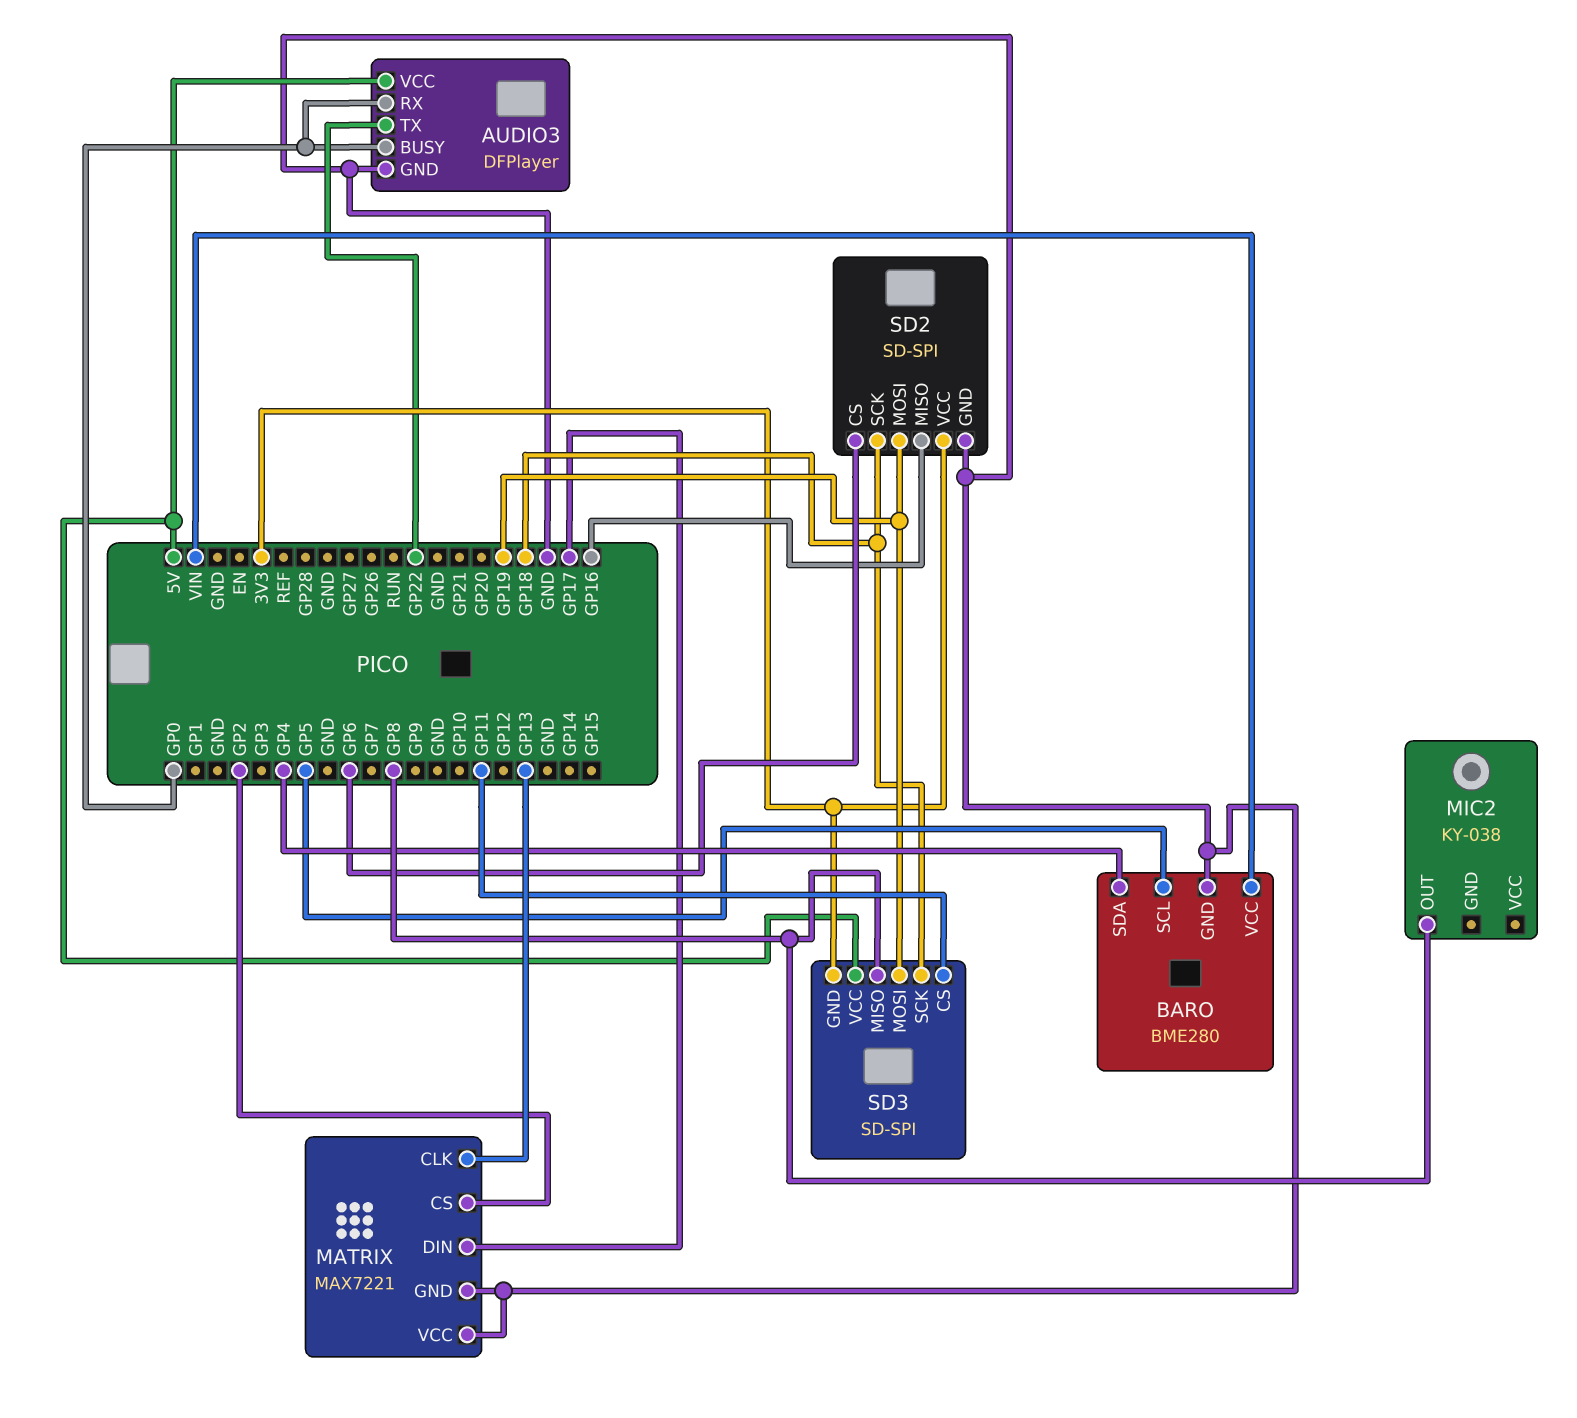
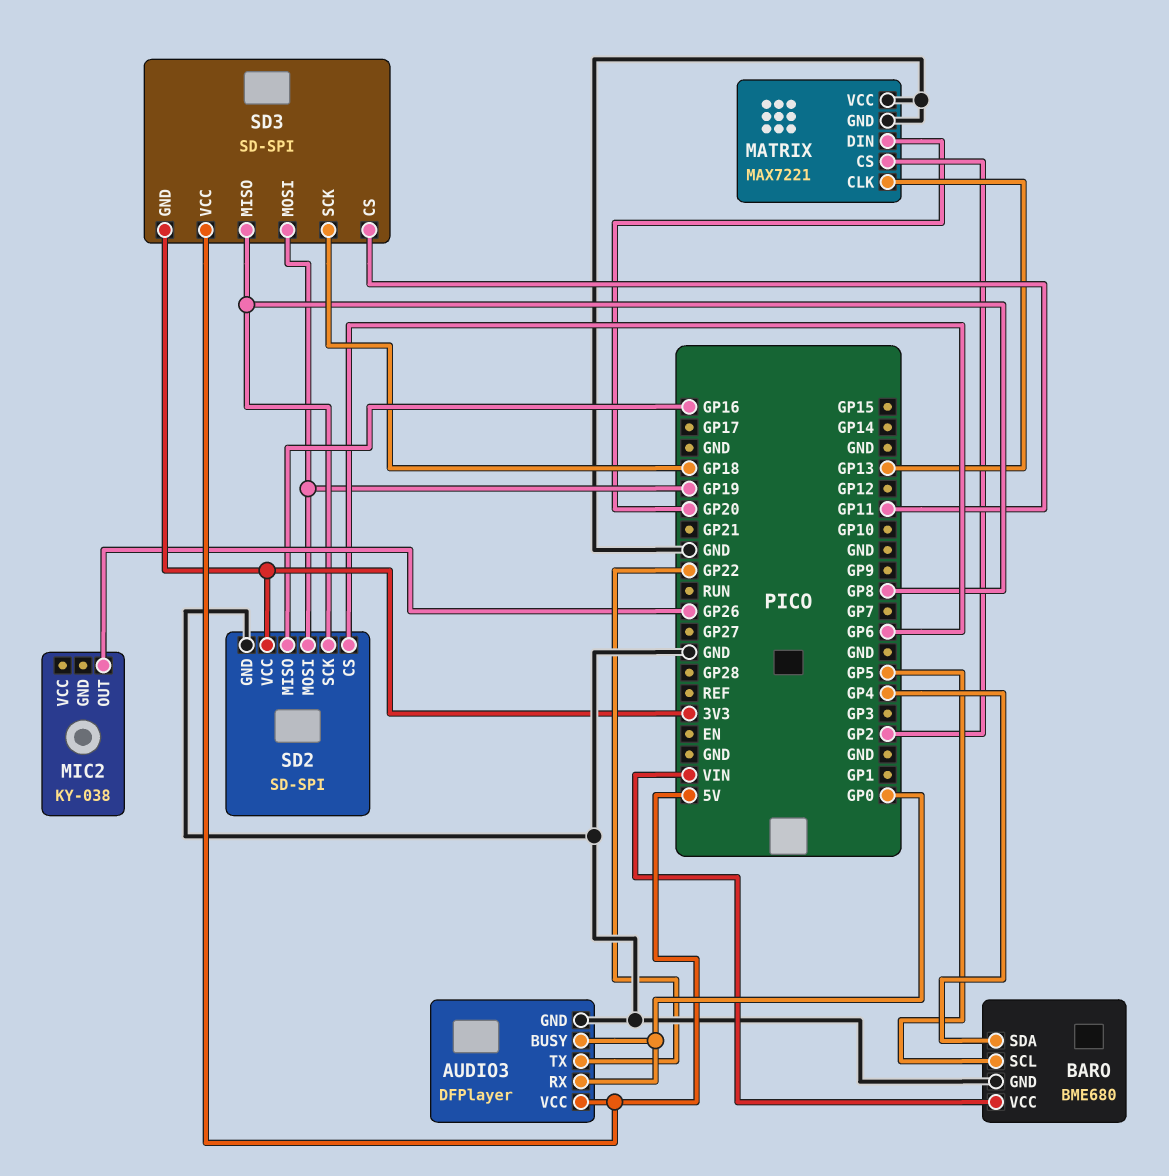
BARO: BME280 -> BME680
MATRIX pin DIN: GP17 -> GP20
MIC2 pin OUT: GP8 -> GP26
SD2 pin SCK: GP18 -> GP8

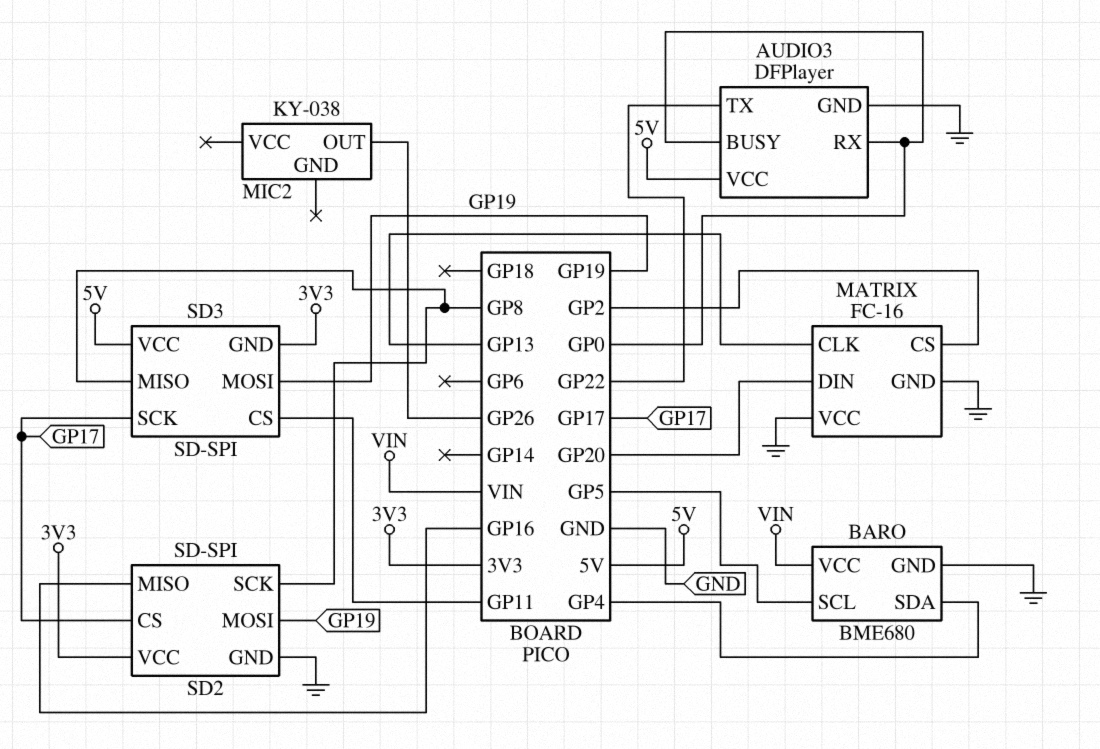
MATRIX: MAX7221 -> FC-16
SD2 pin CS: GP6 -> GP17
SD3 pin SCK: GP18 -> GP17

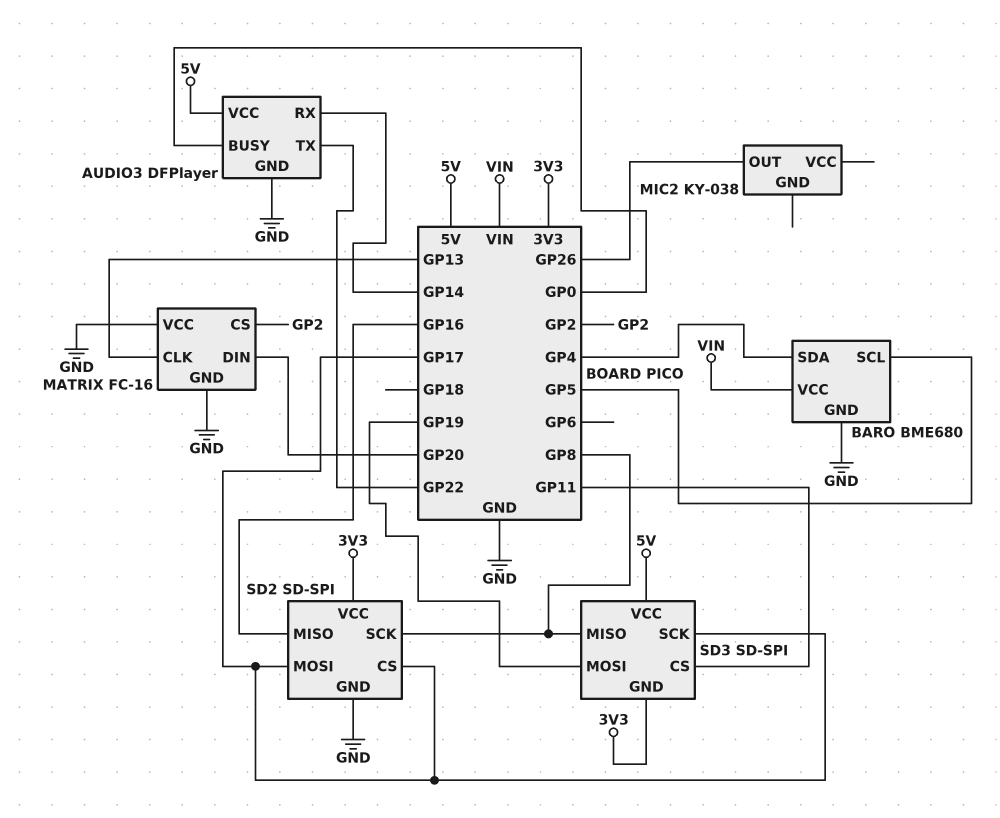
AUDIO3 pin RX: GP0 -> GP14
SD2 pin MOSI: GP19 -> GP17

